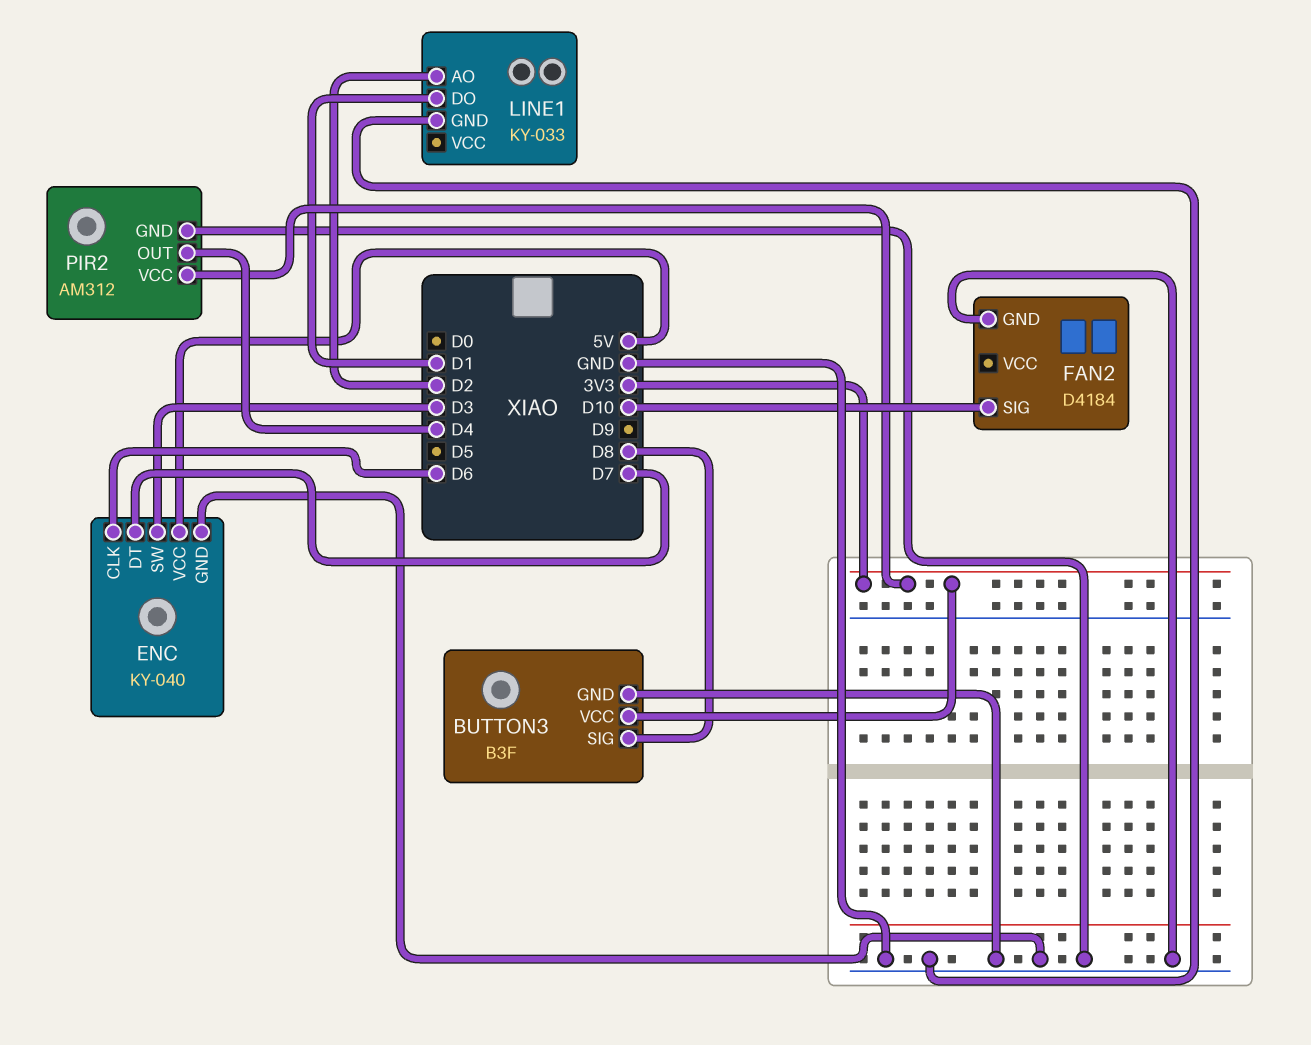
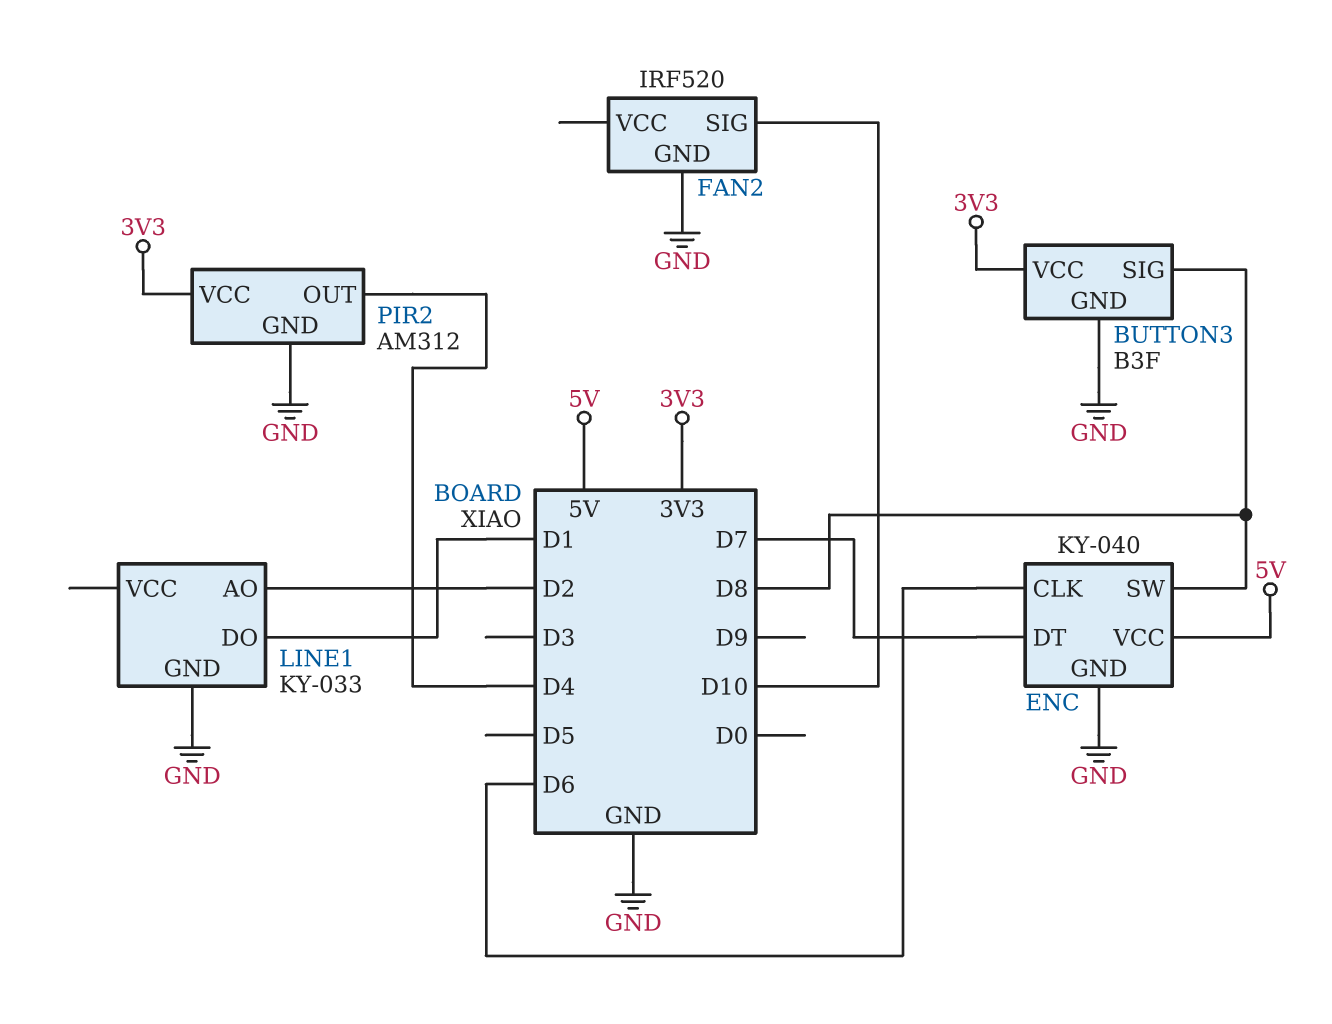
ENC pin SW: D3 -> D8
FAN2: D4184 -> IRF520

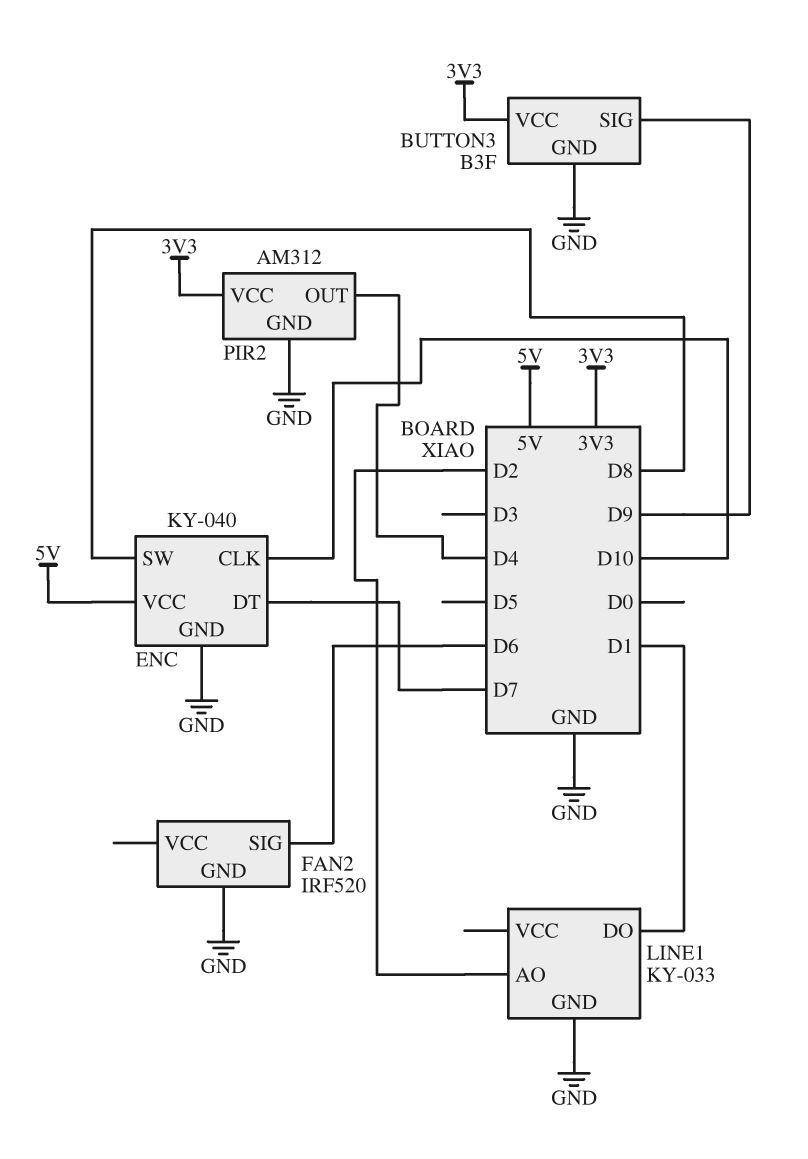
BUTTON3 pin SIG: D8 -> D9
ENC pin CLK: D6 -> D10
FAN2 pin SIG: D10 -> D6

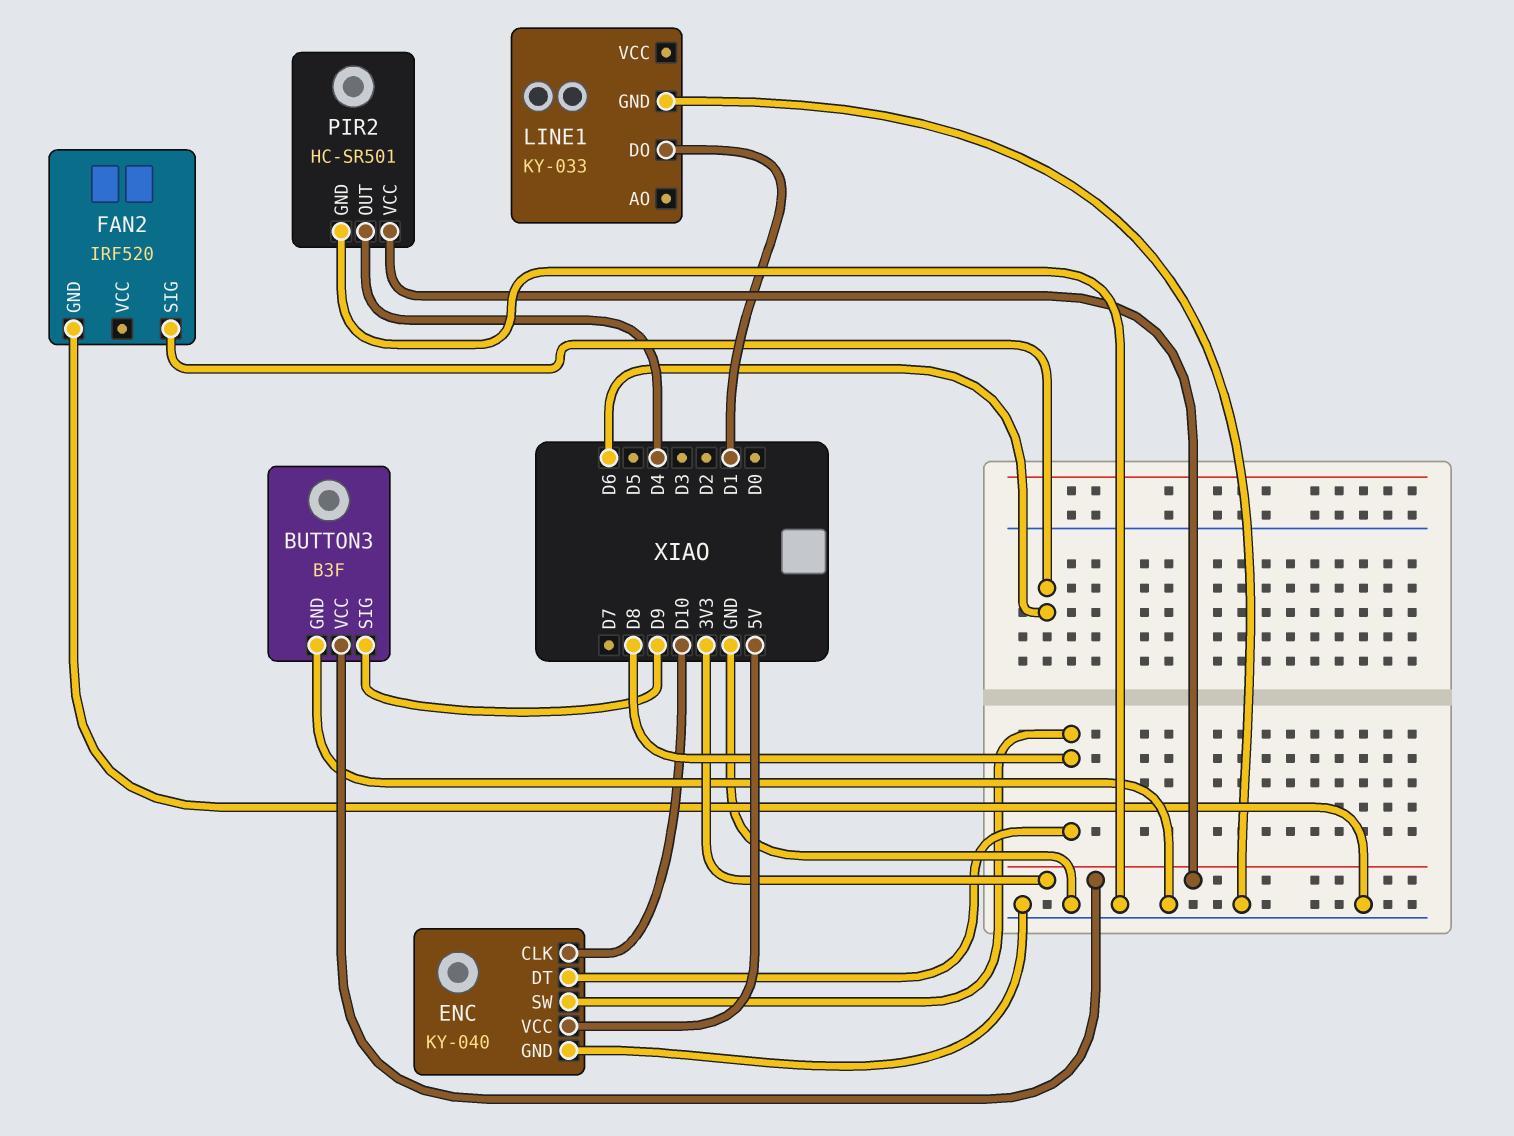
ENC pin DT: D7 -> D8
LINE1 pin AO: D2 -> none
PIR2: AM312 -> HC-SR501

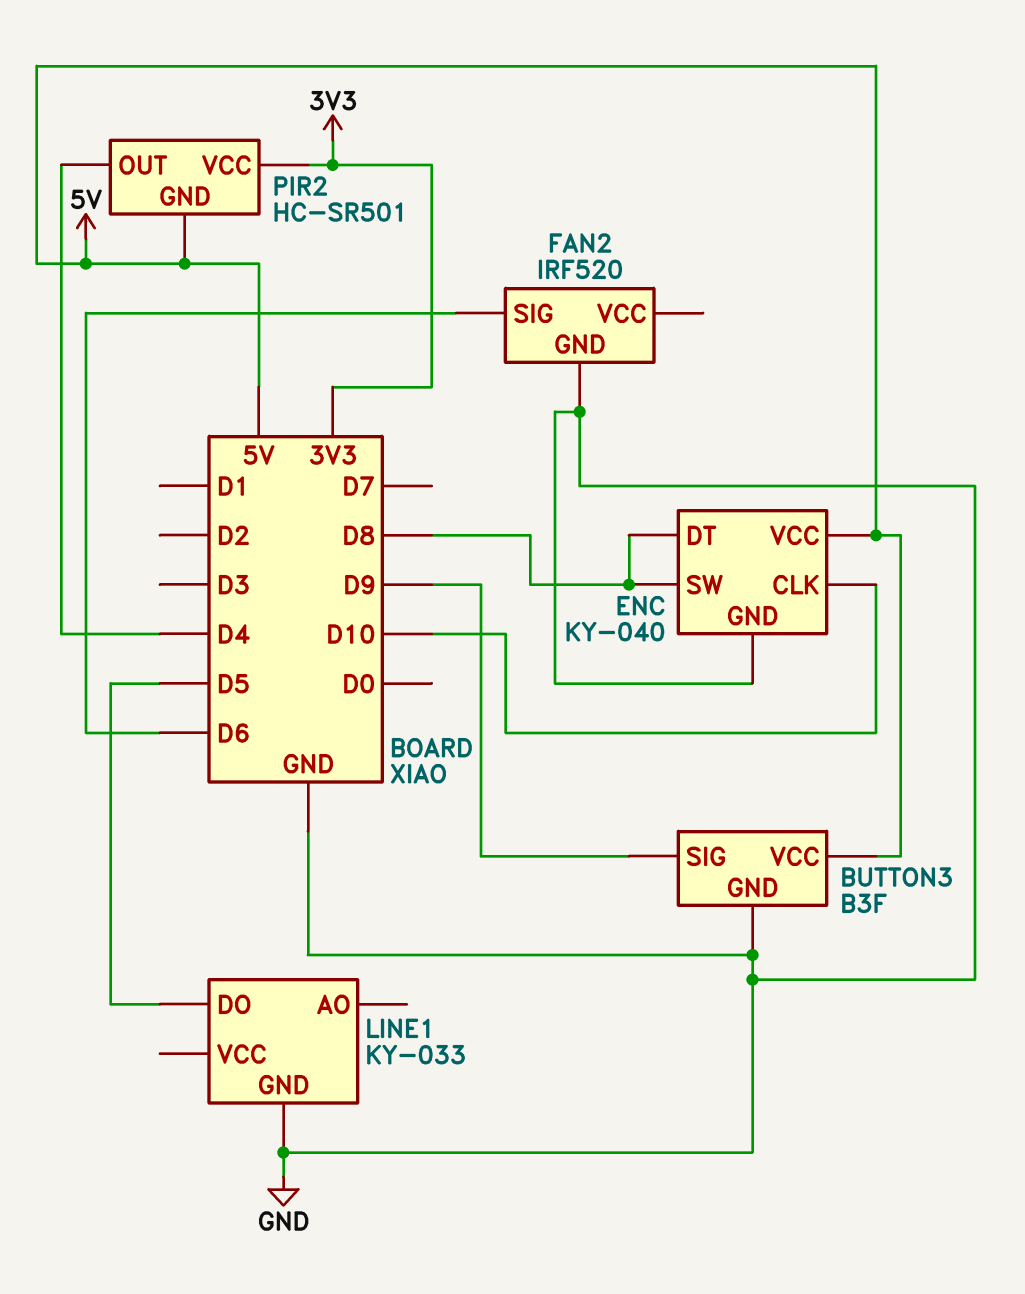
BUTTON3 pin VCC: 3V3 -> 5V
LINE1 pin DO: D1 -> D5
PIR2 pin GND: GND -> 5V

